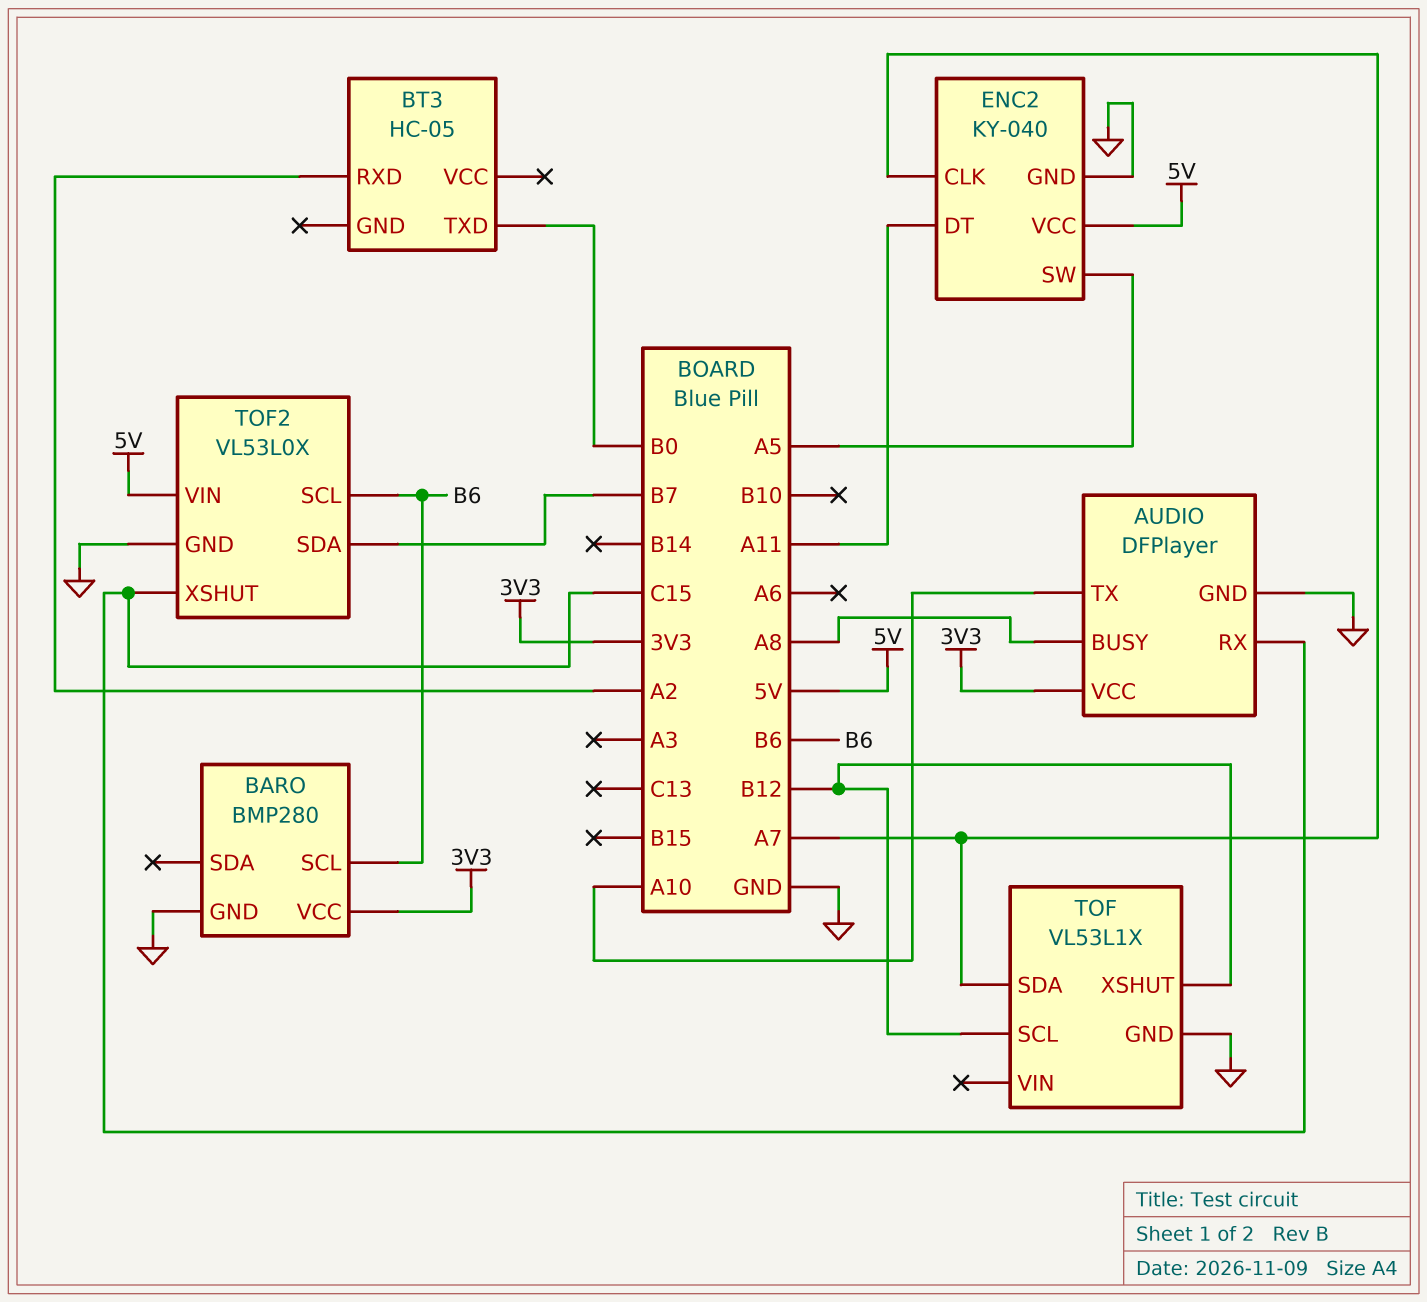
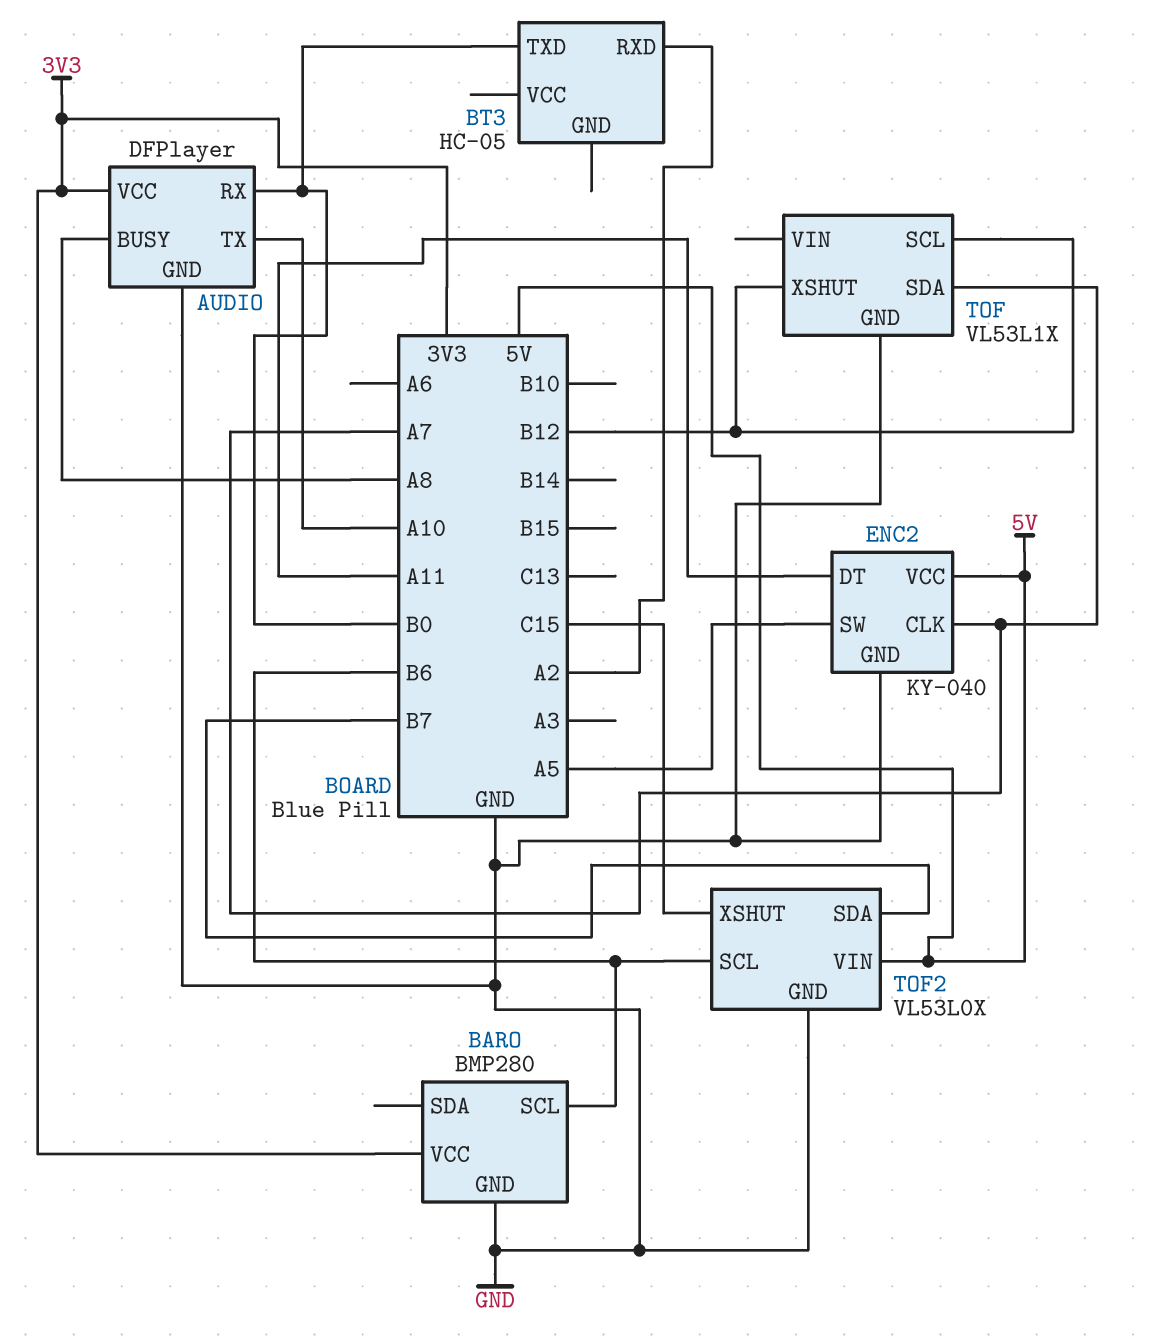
AUDIO pin RX: C15 -> B0

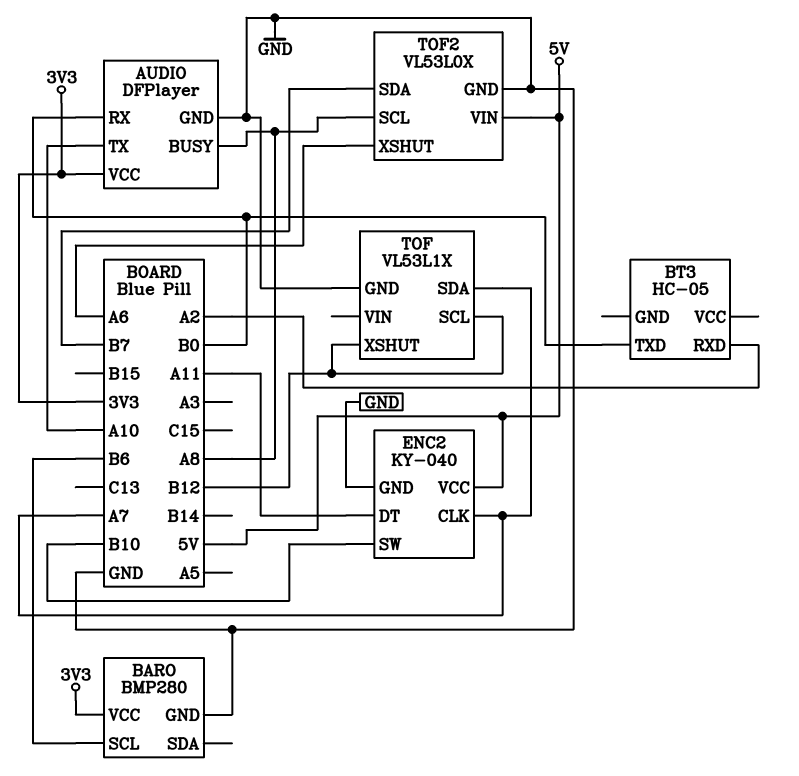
ENC2 pin SW: A5 -> B10
TOF2 pin SCL: B6 -> A8
TOF2 pin XSHUT: C15 -> A6

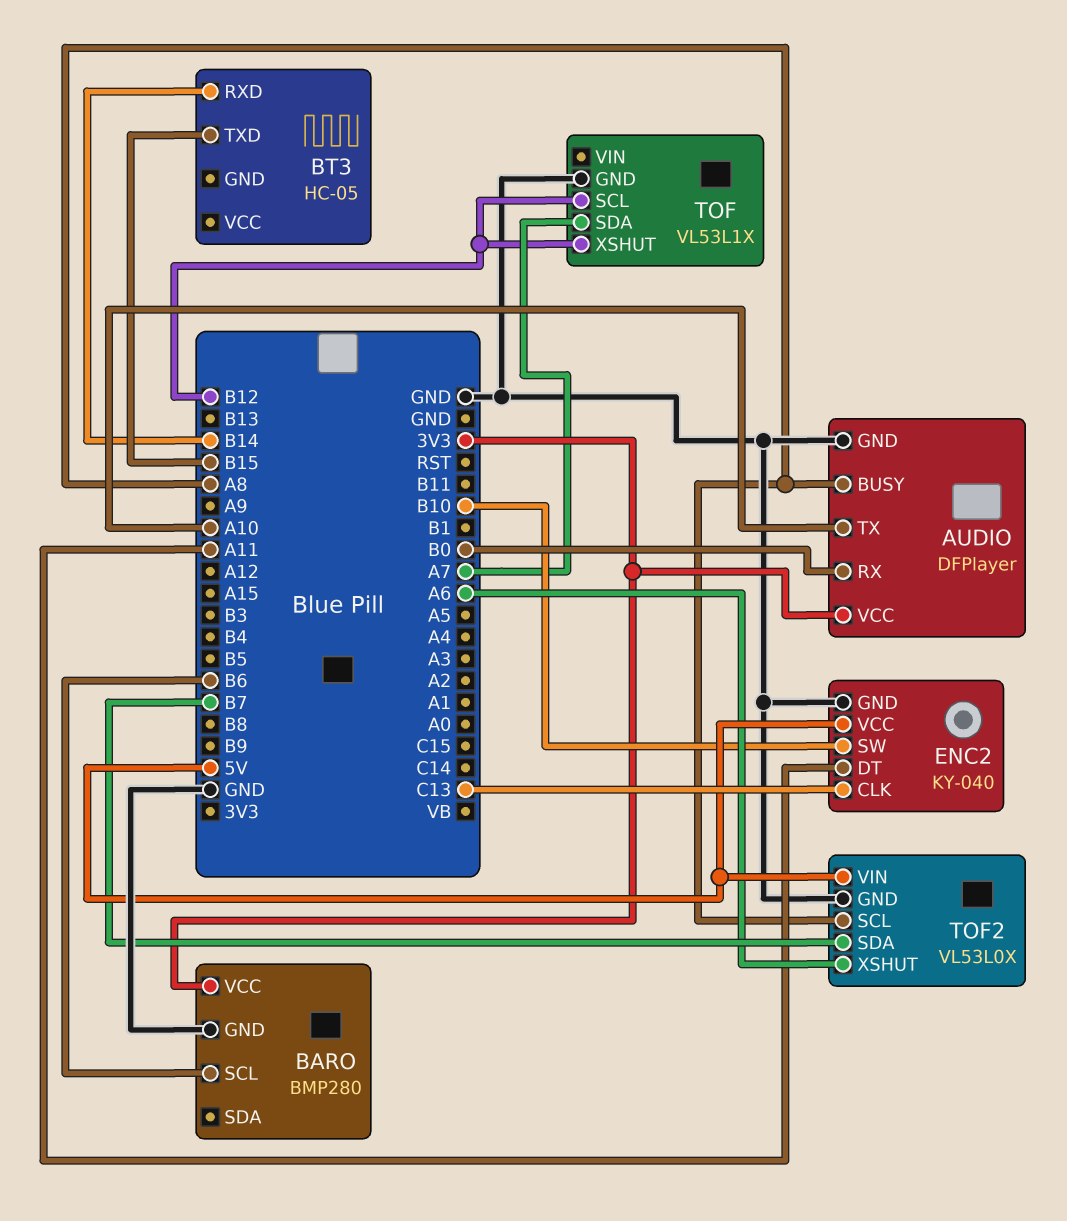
BT3 pin RXD: A2 -> B14
BT3 pin TXD: B0 -> B15
ENC2 pin CLK: A7 -> C13

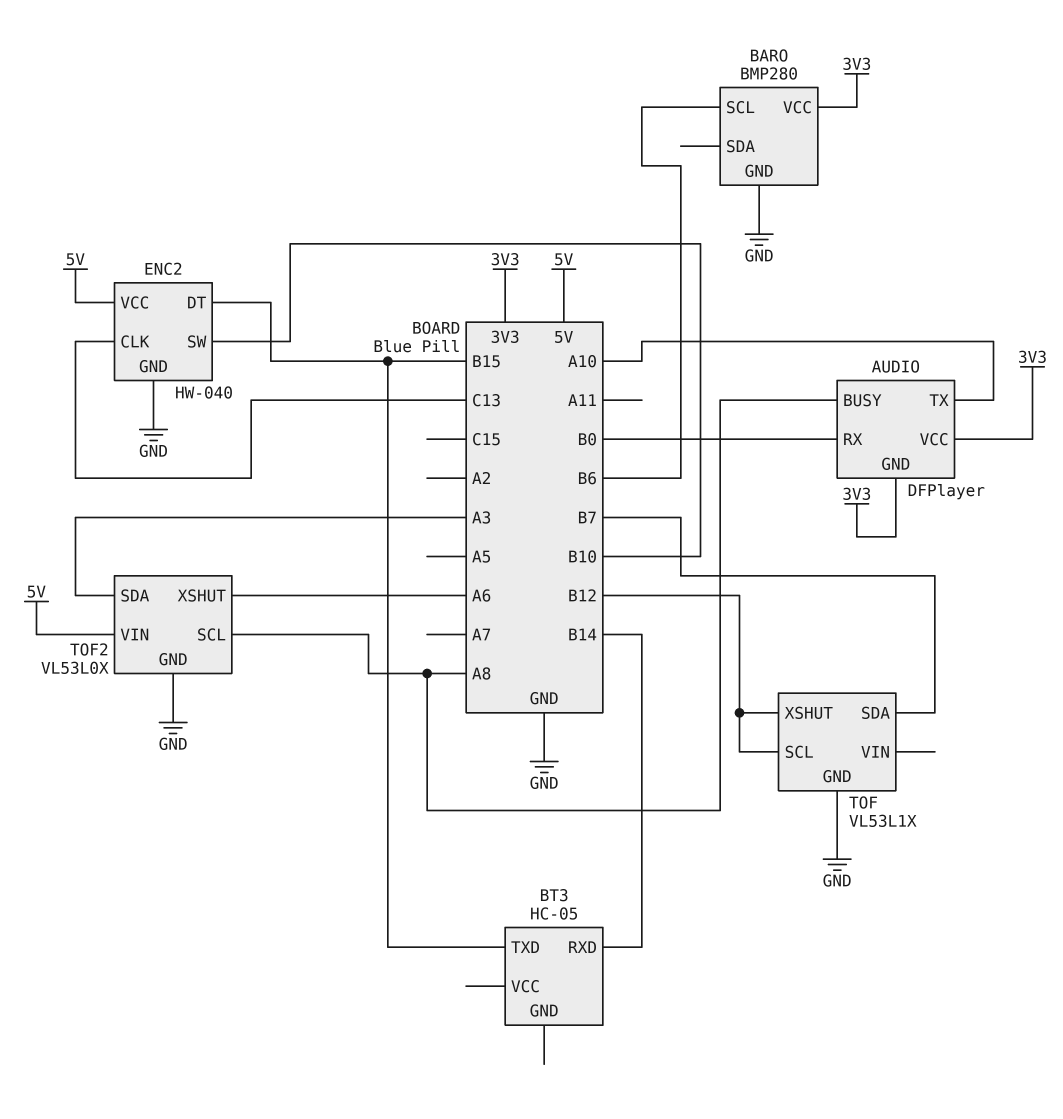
AUDIO pin GND: GND -> 3V3
ENC2: KY-040 -> HW-040
ENC2 pin DT: A11 -> B15
TOF pin SDA: A7 -> B7
TOF2 pin SDA: B7 -> A3

